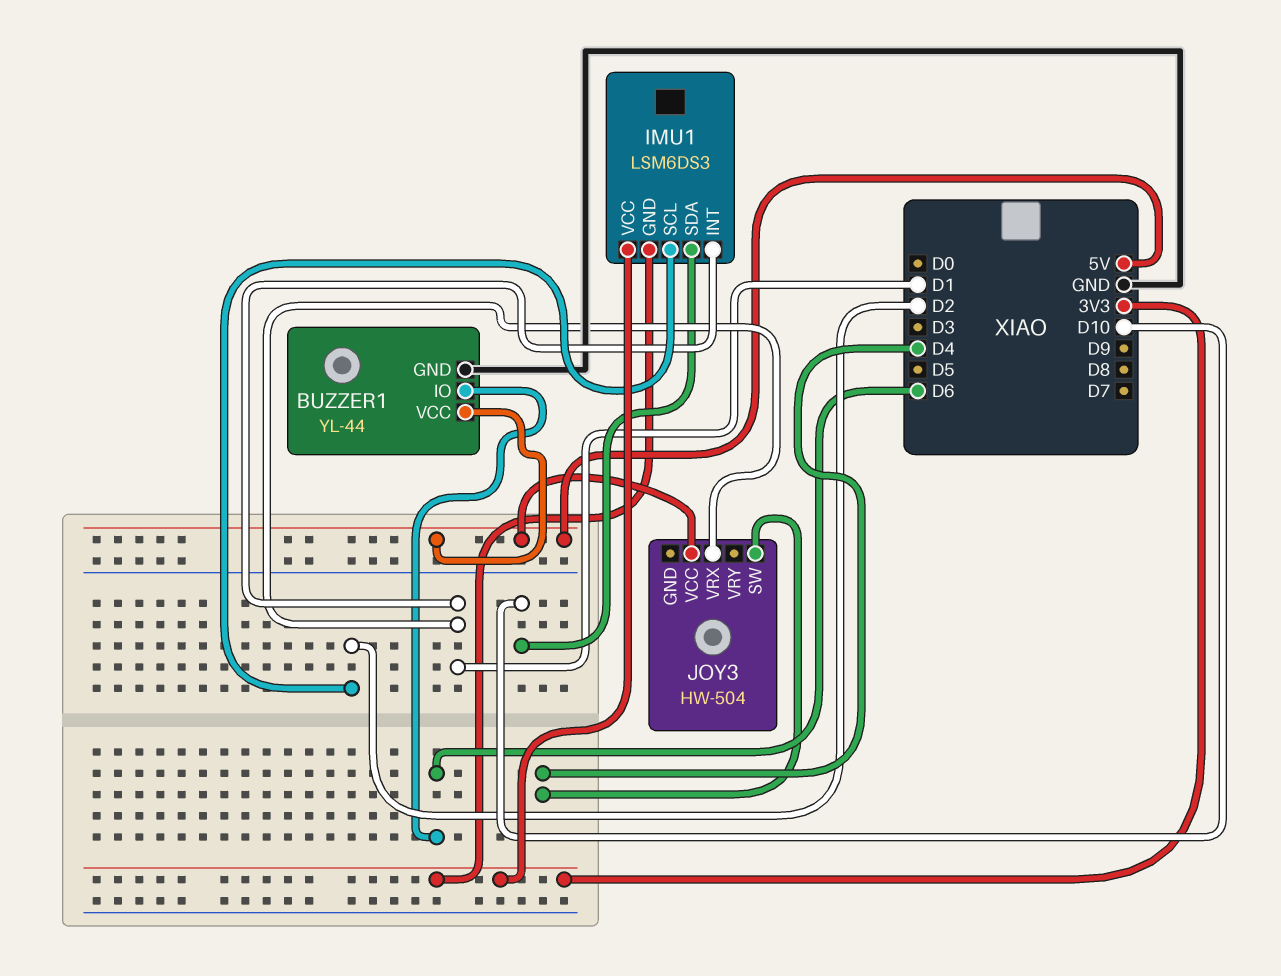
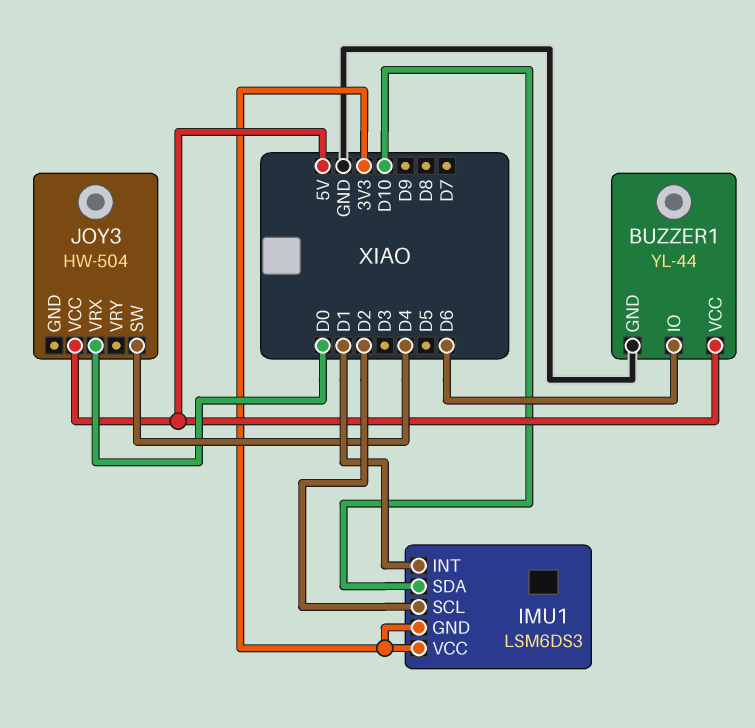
JOY3 pin VRX: D1 -> D0

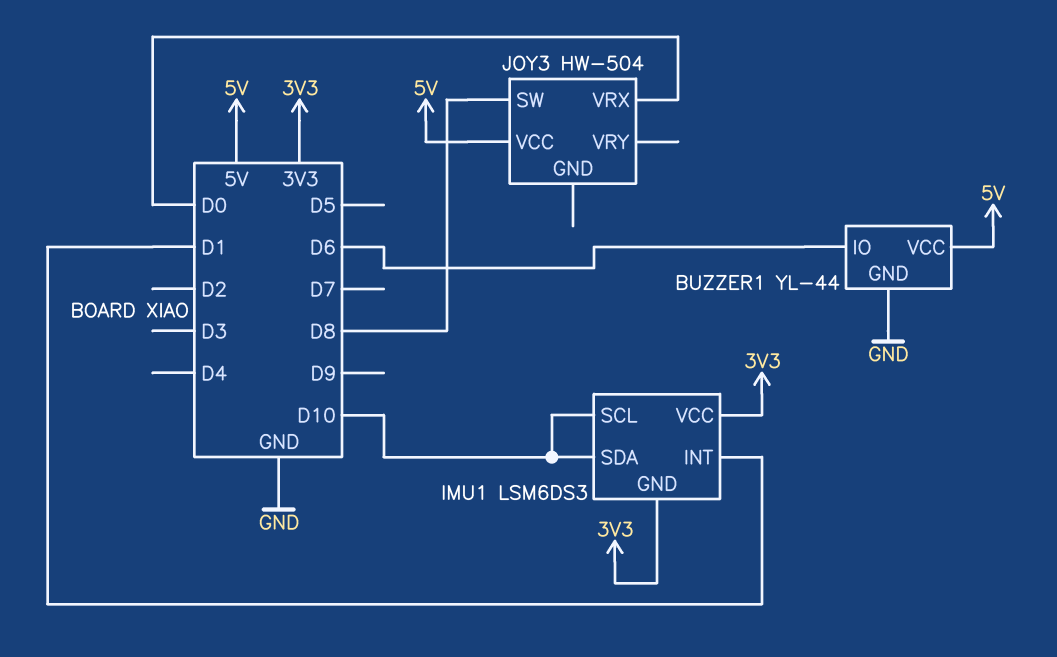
IMU1 pin SCL: D2 -> D10
JOY3 pin SW: D4 -> D8

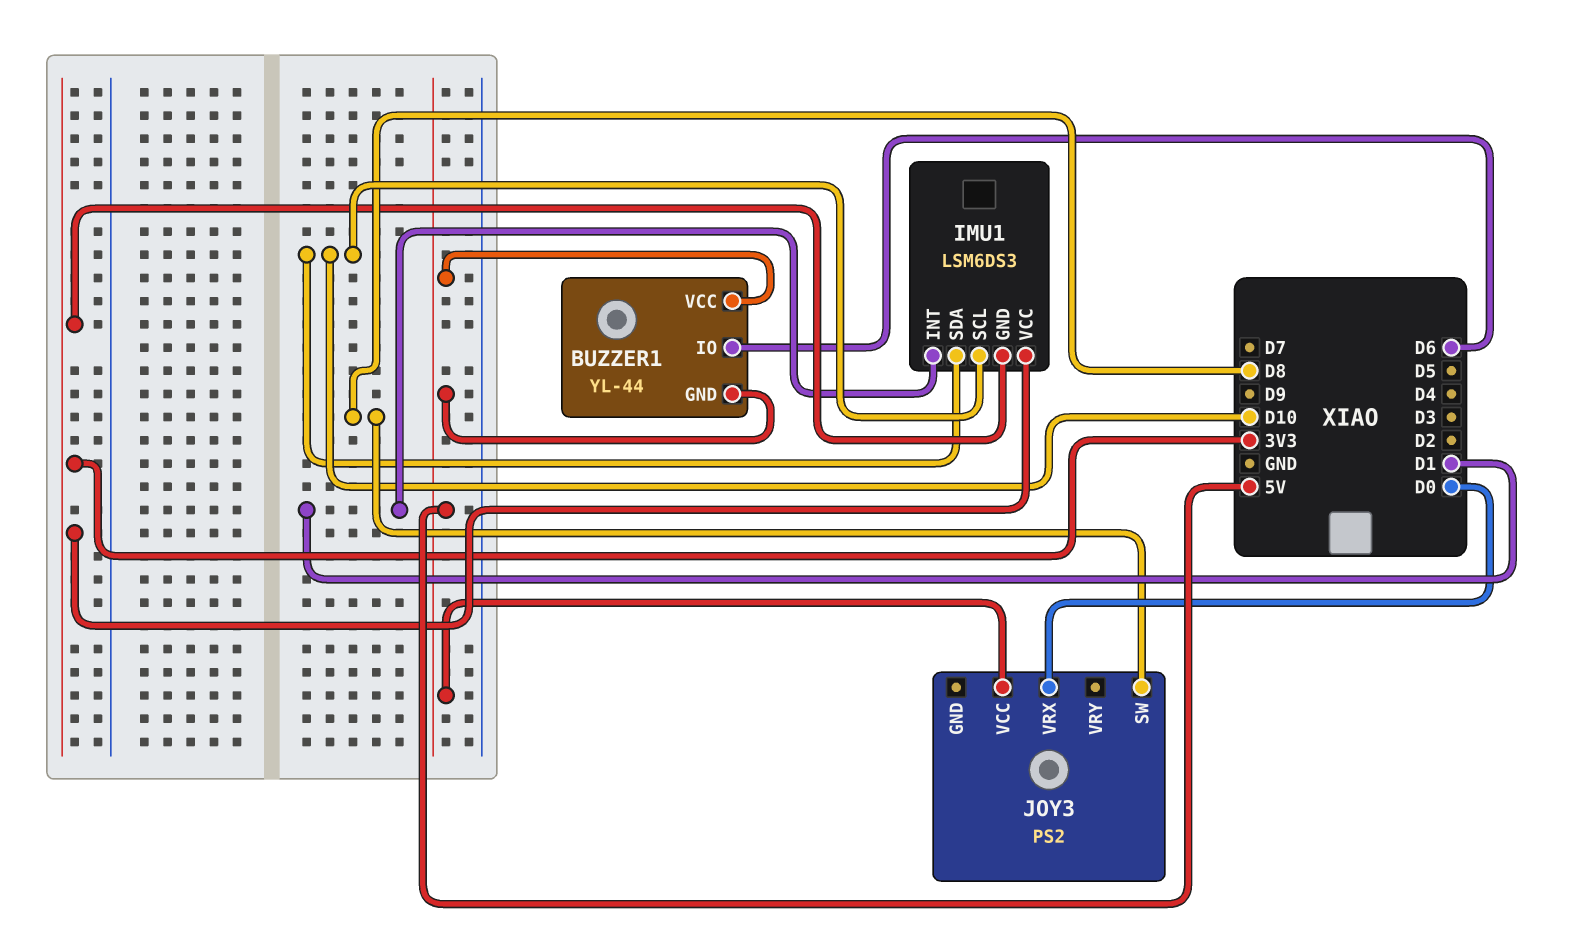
BUZZER1 pin GND: GND -> 5V
JOY3: HW-504 -> PS2

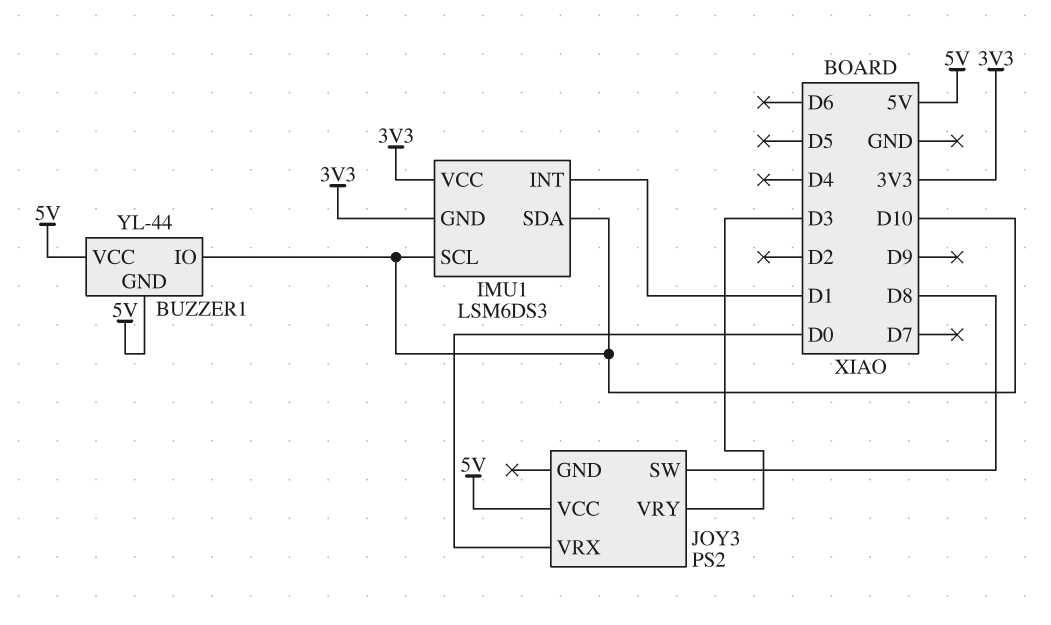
BUZZER1 pin IO: D6 -> D10
JOY3 pin VRY: none -> D3

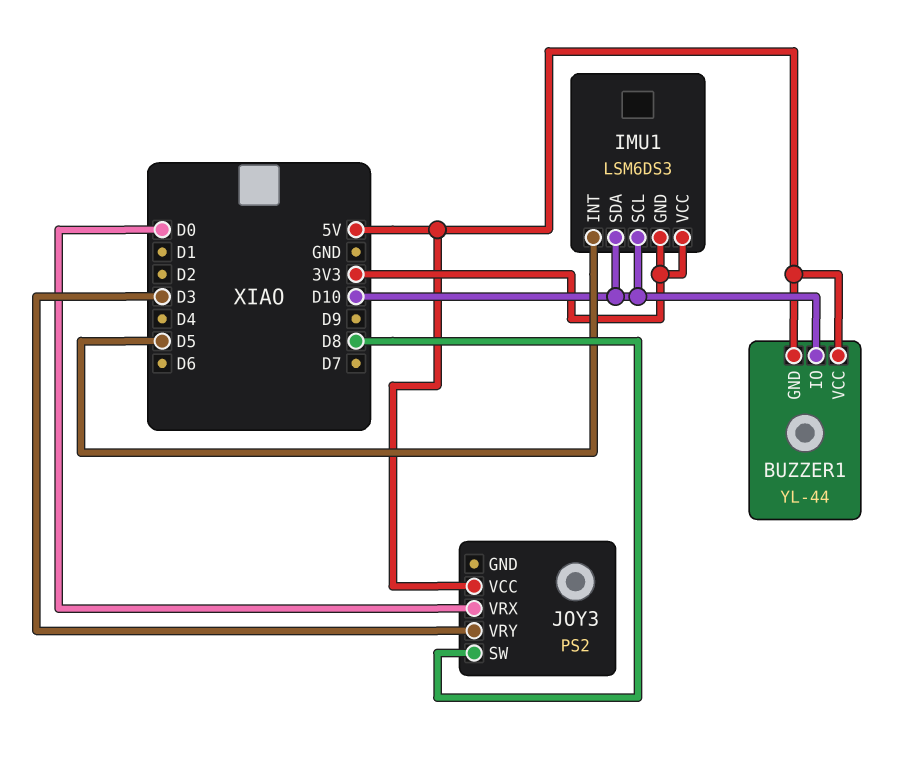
IMU1 pin INT: D1 -> D5

